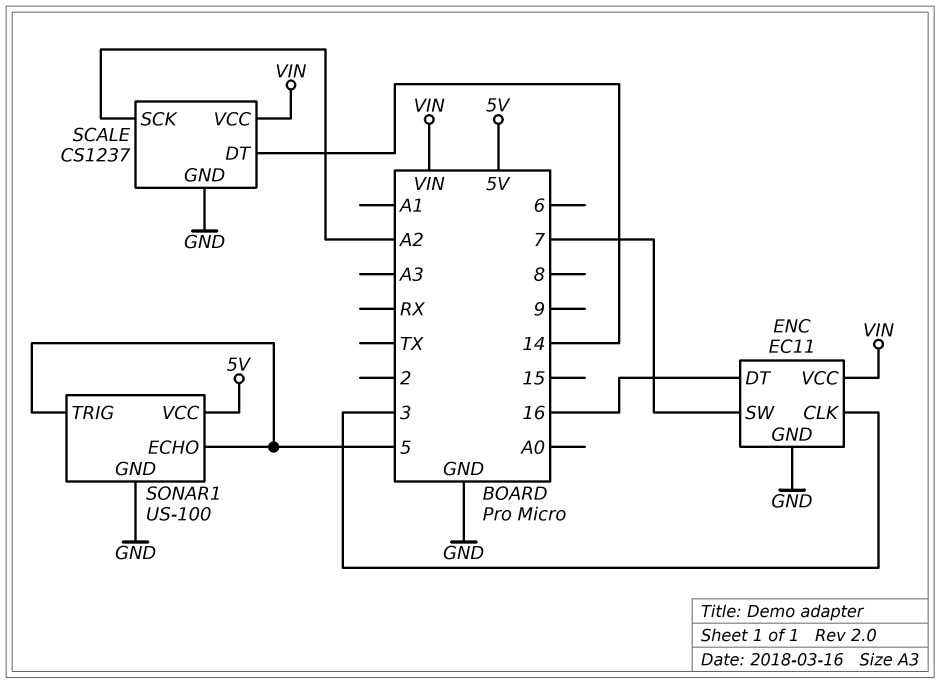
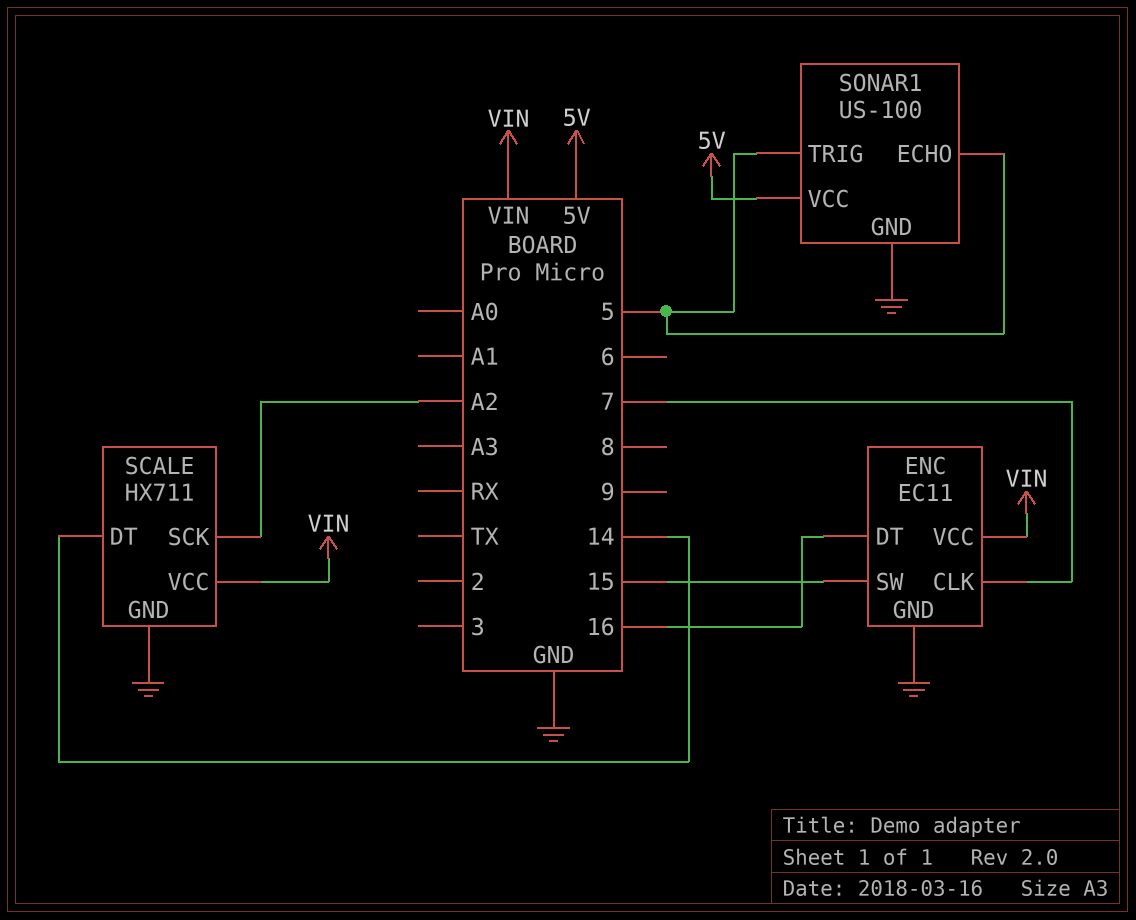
ENC pin CLK: 3 -> 7
ENC pin SW: 7 -> 15
SCALE: CS1237 -> HX711

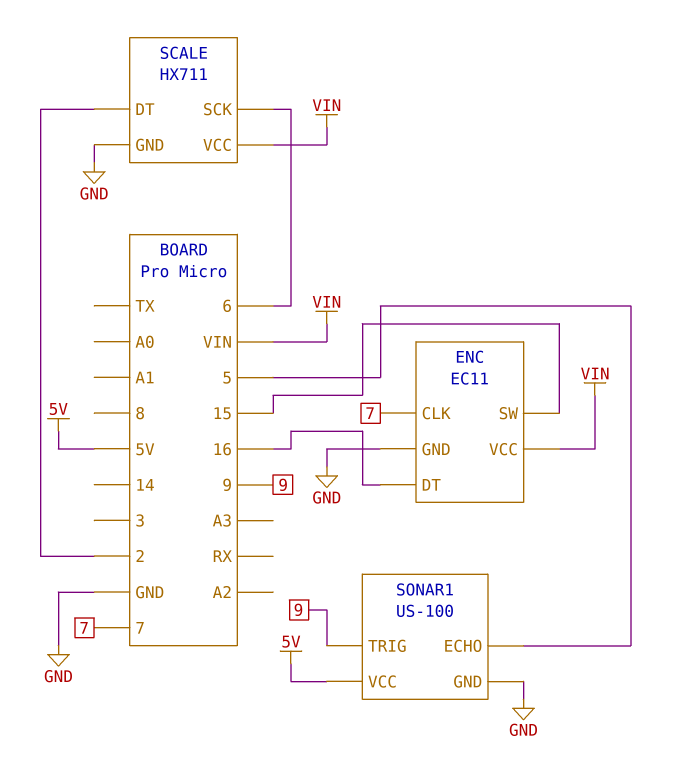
SCALE pin DT: 14 -> 2
SCALE pin SCK: A2 -> 6
SONAR1 pin TRIG: 5 -> 9

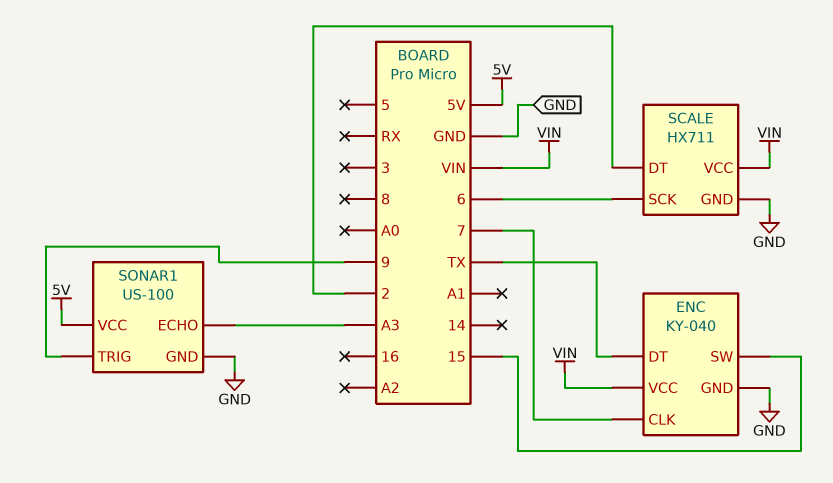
ENC: EC11 -> KY-040
ENC pin DT: 16 -> TX
SONAR1 pin ECHO: 5 -> A3

